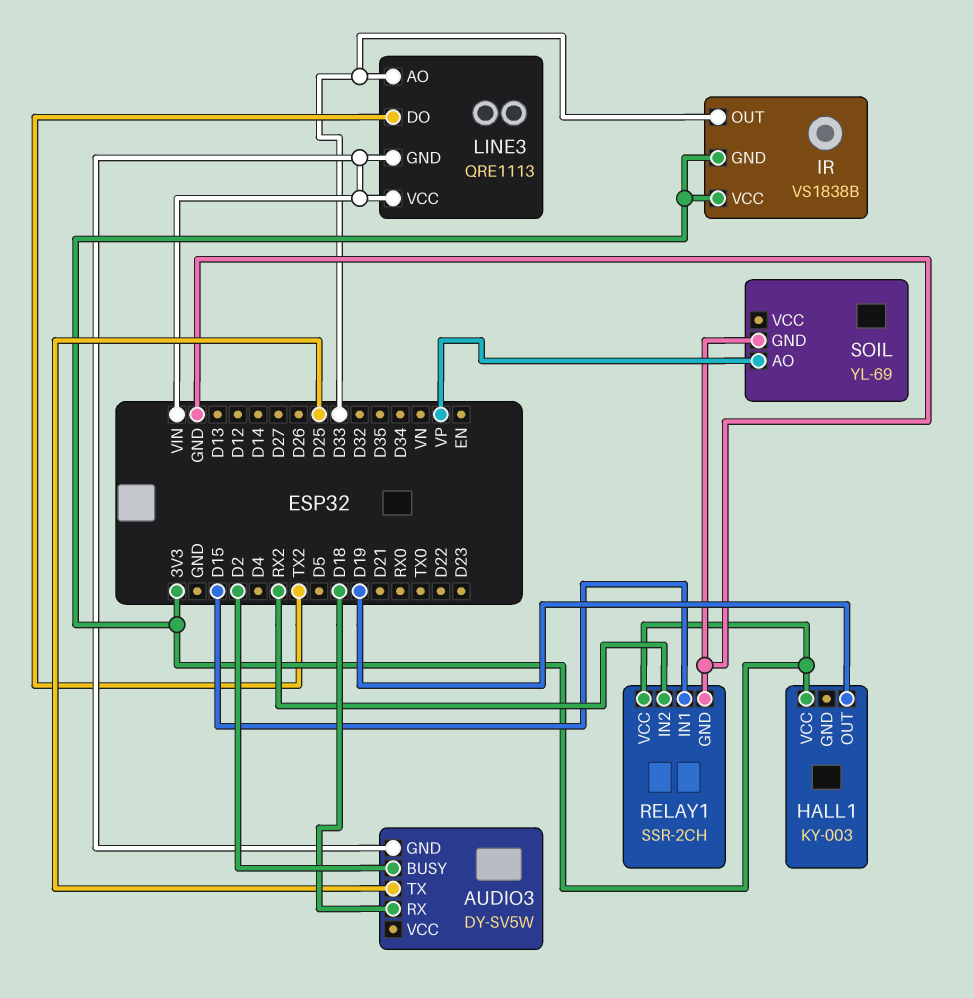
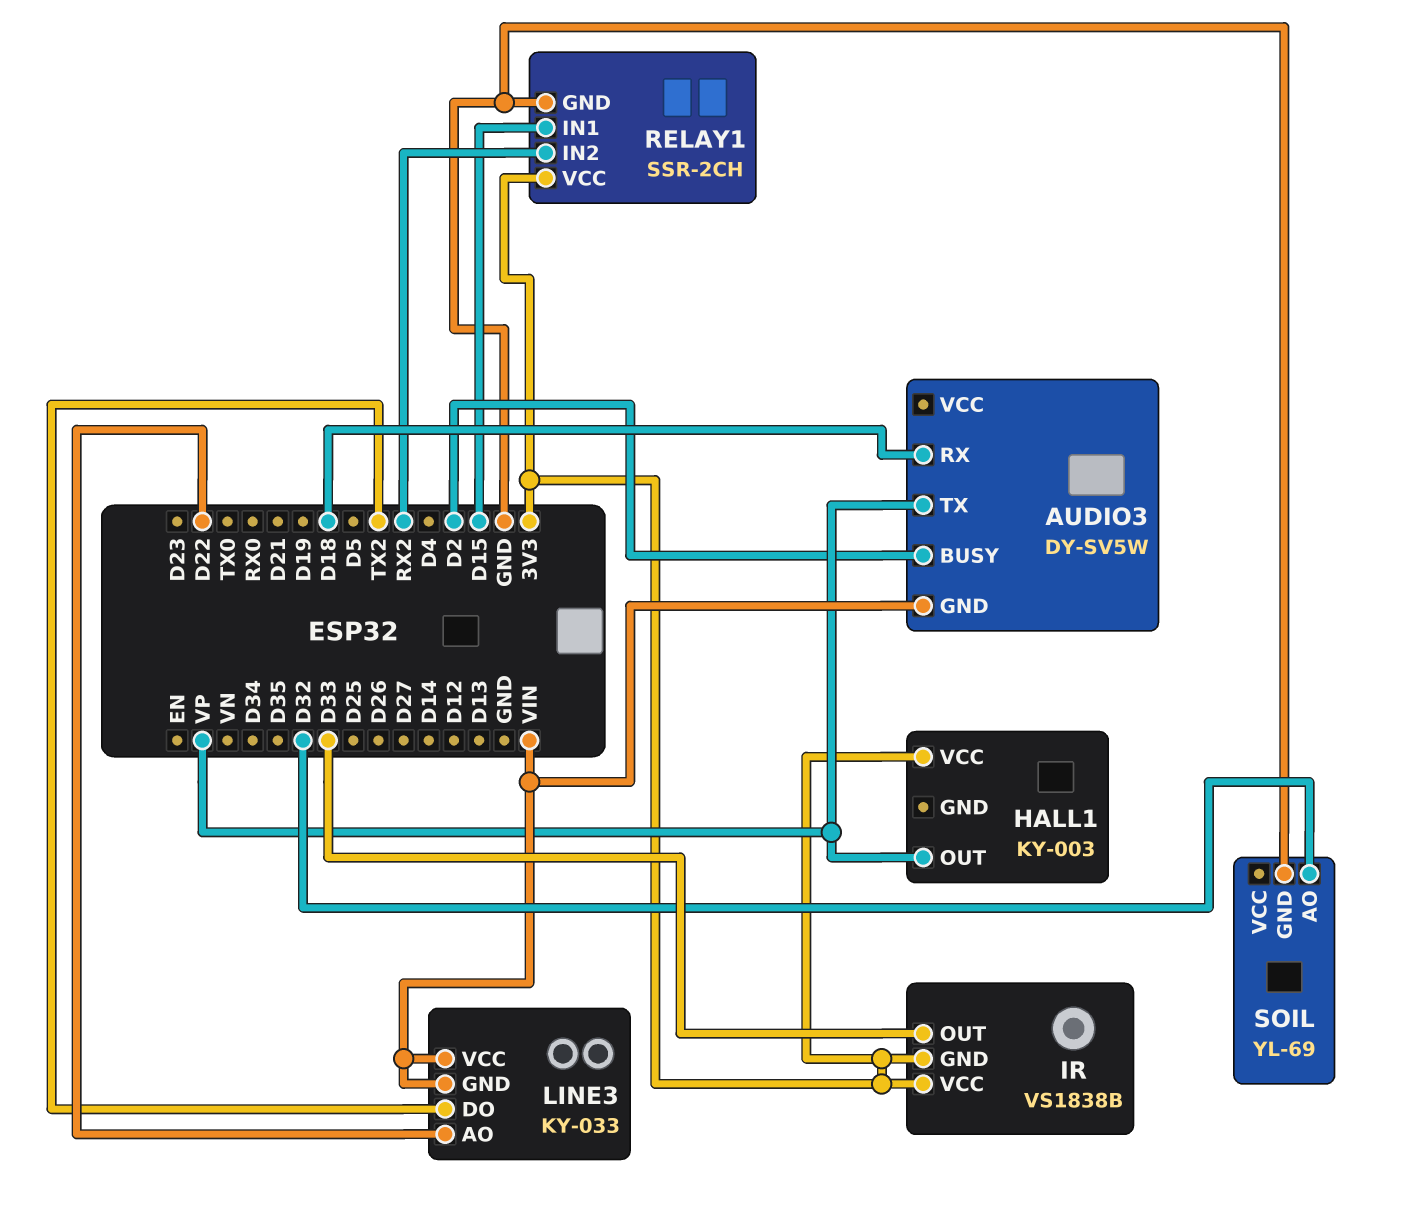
AUDIO3 pin TX: D25 -> VP
HALL1 pin OUT: D19 -> VP
LINE3: QRE1113 -> KY-033
LINE3 pin AO: D33 -> D22
SOIL pin AO: VP -> D32

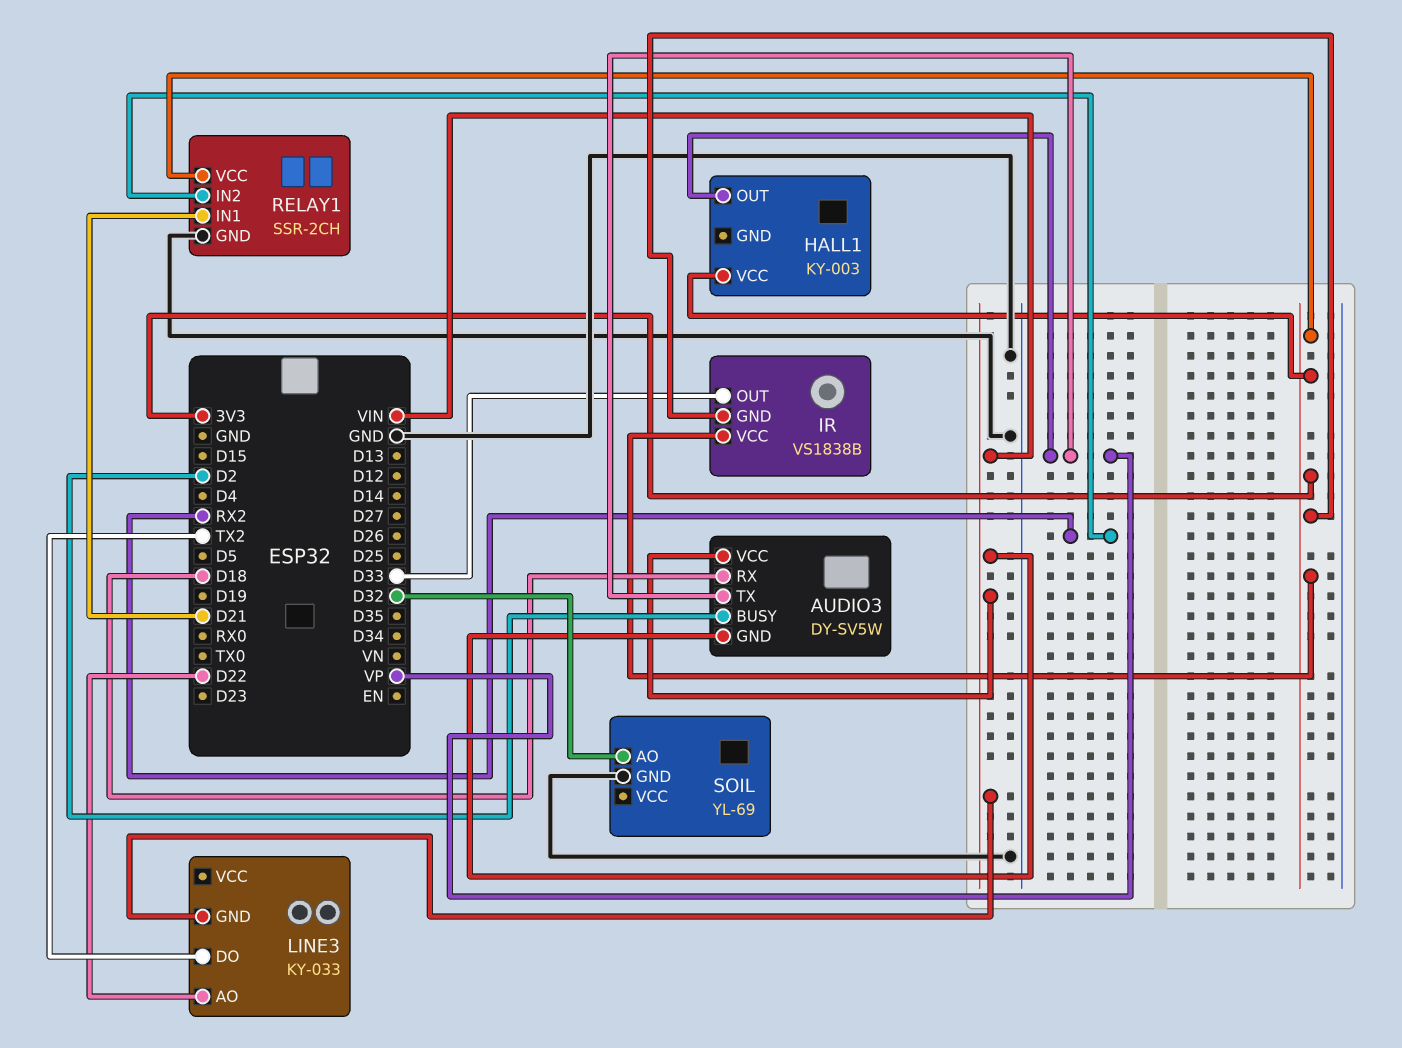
AUDIO3 pin VCC: none -> VIN
LINE3 pin VCC: VIN -> none
RELAY1 pin IN1: D15 -> D21

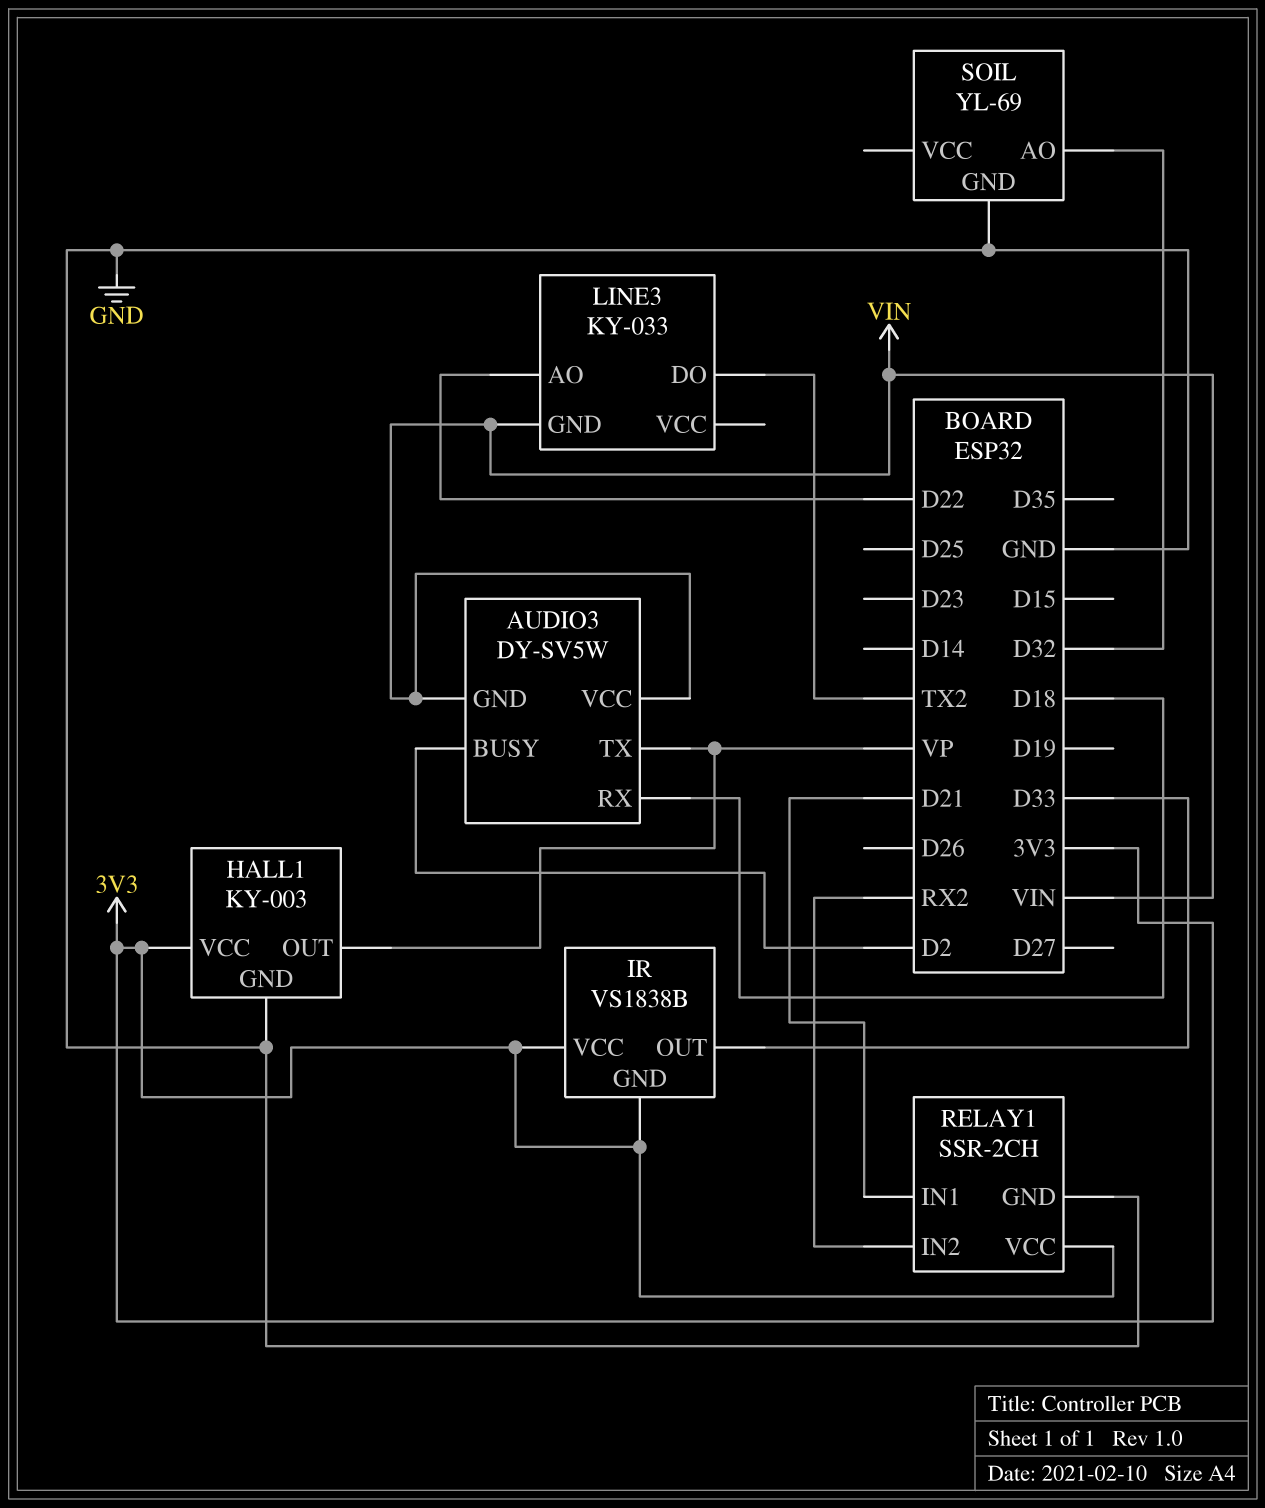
HALL1 pin GND: none -> GND

